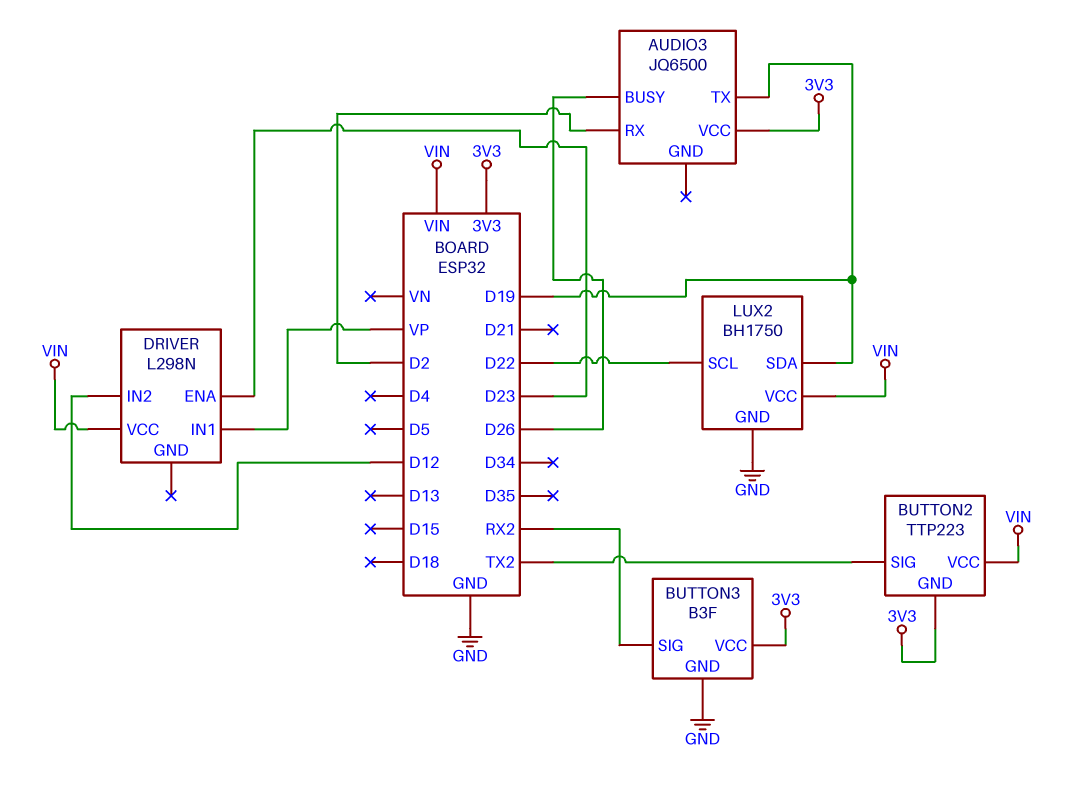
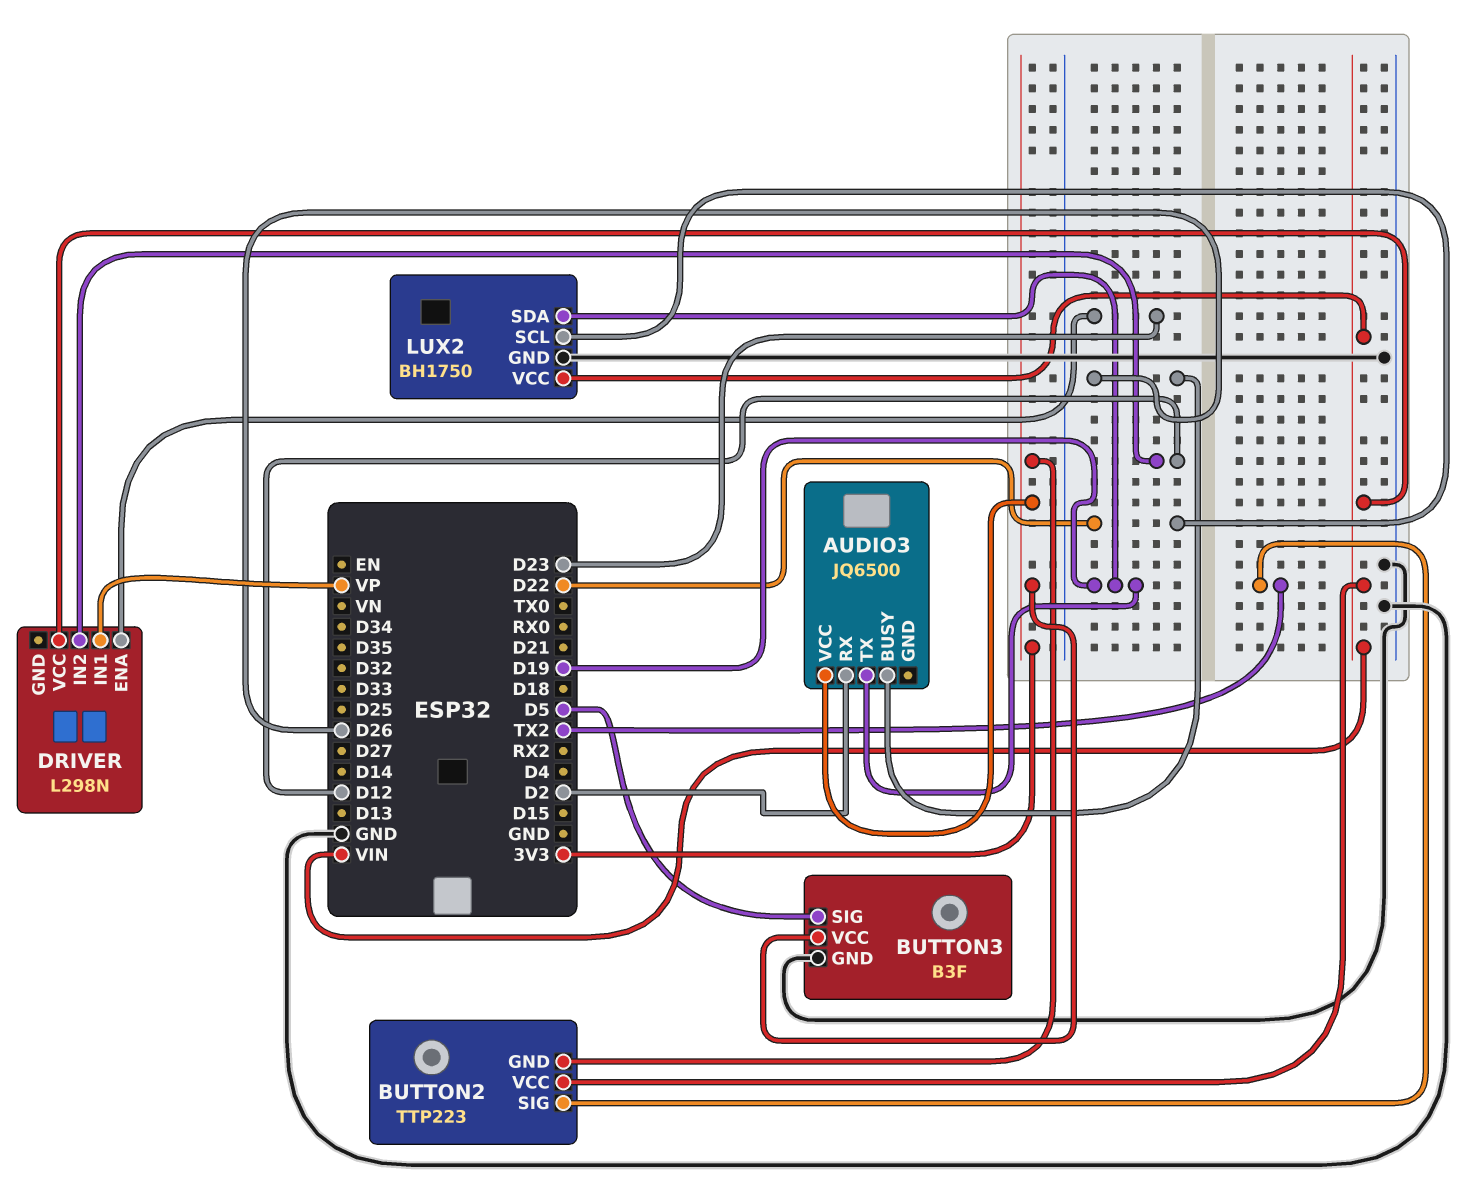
BUTTON3 pin SIG: RX2 -> D5

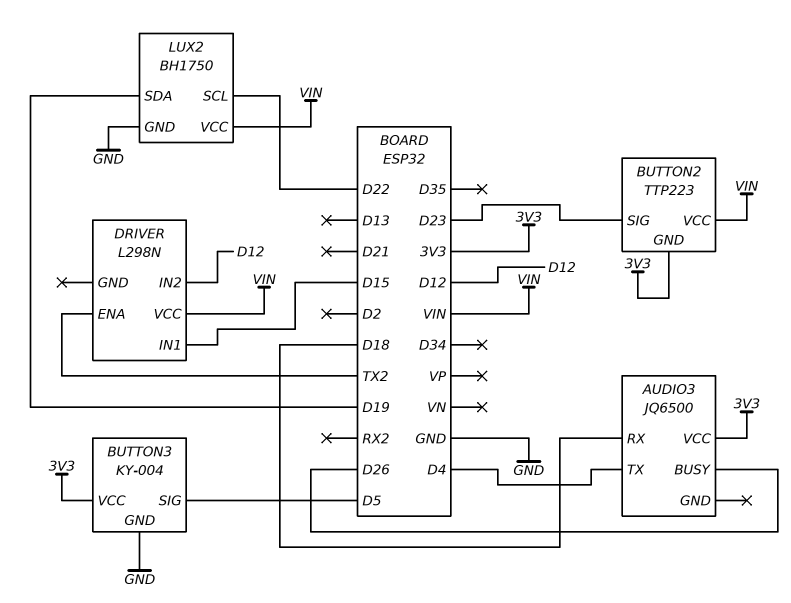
AUDIO3 pin RX: D2 -> D18
AUDIO3 pin TX: D19 -> D4
BUTTON2 pin SIG: TX2 -> D23
BUTTON3: B3F -> KY-004
DRIVER pin ENA: D23 -> TX2
DRIVER pin IN1: VP -> D15

